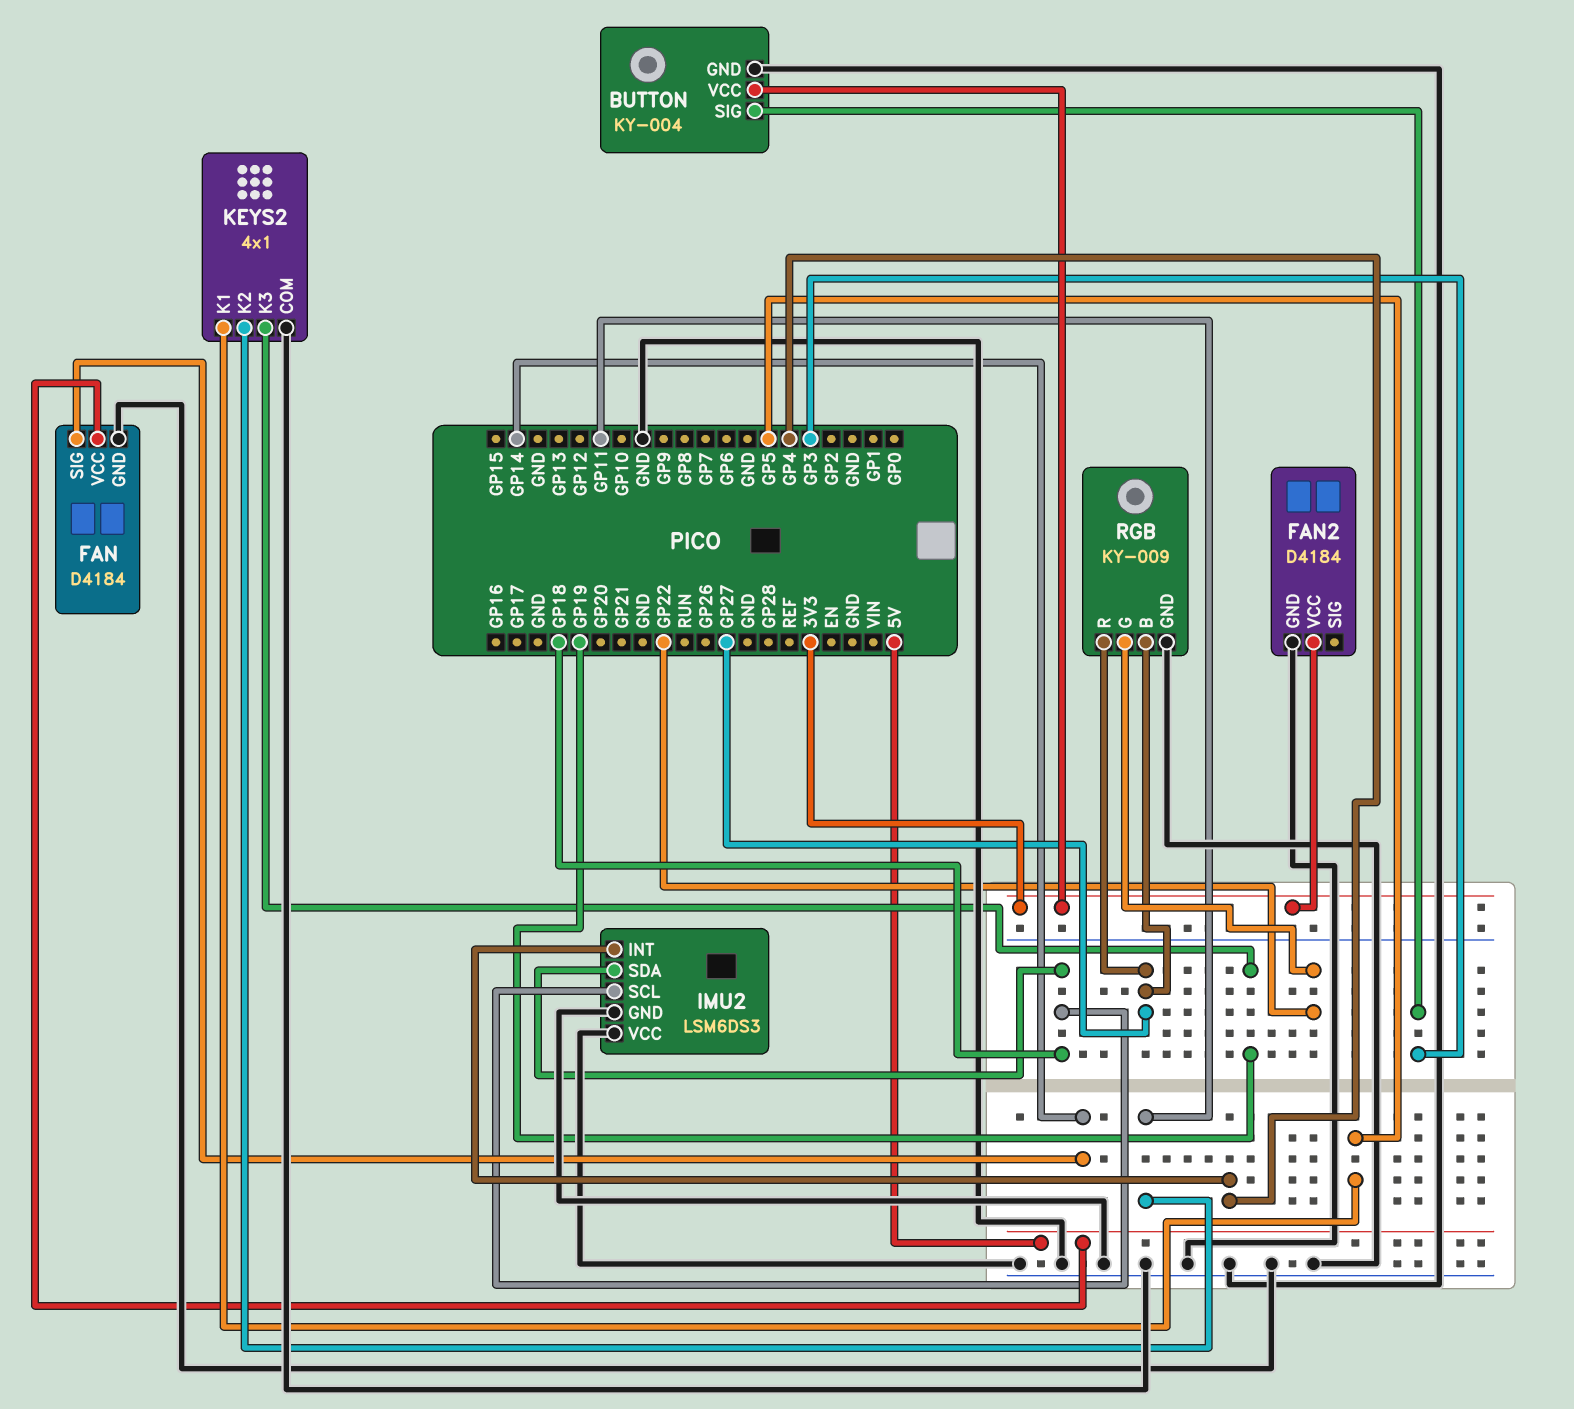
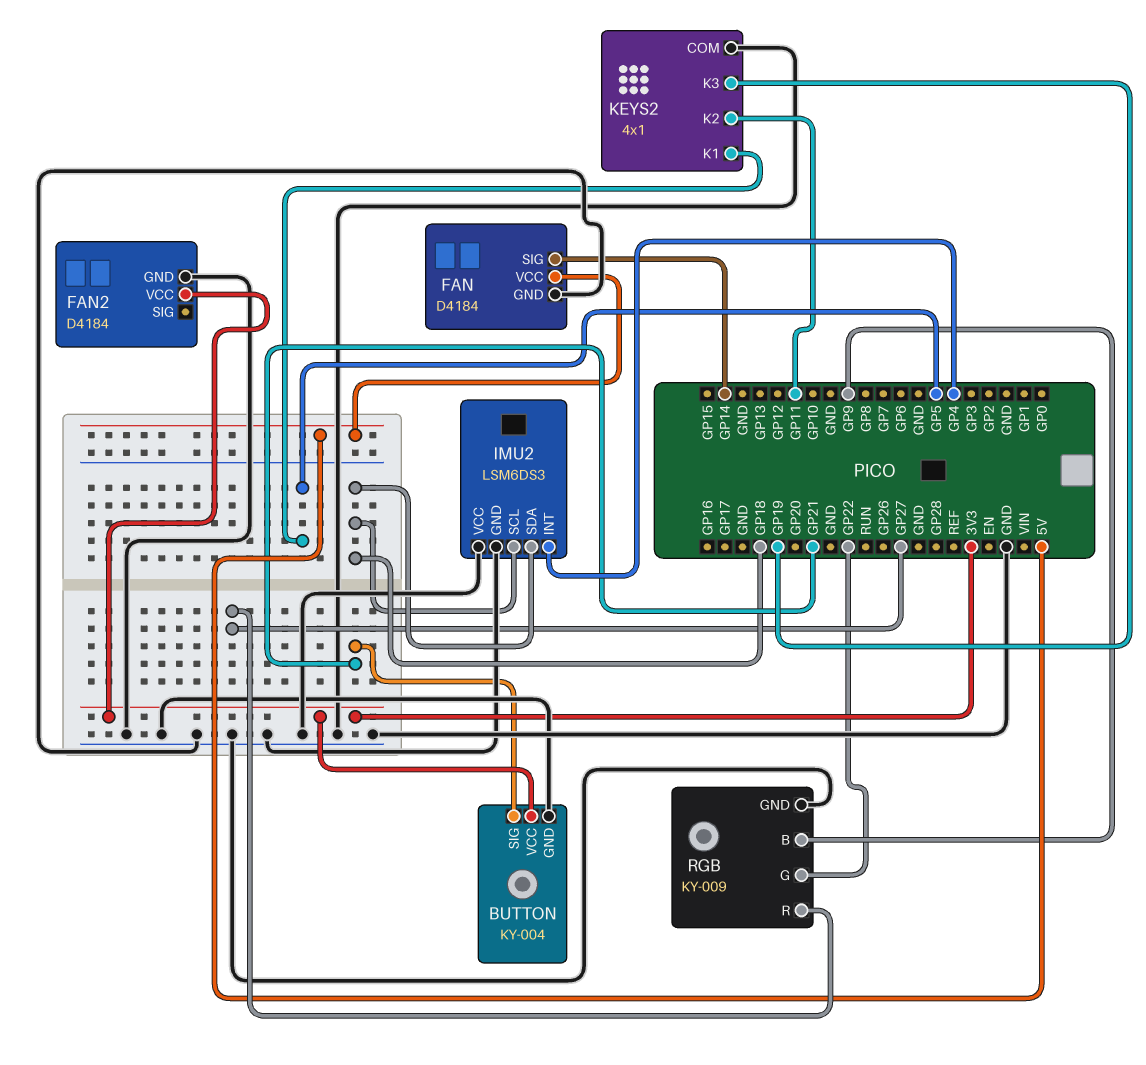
BUTTON pin SIG: GP3 -> GP21
RGB pin B: GP27 -> GP9

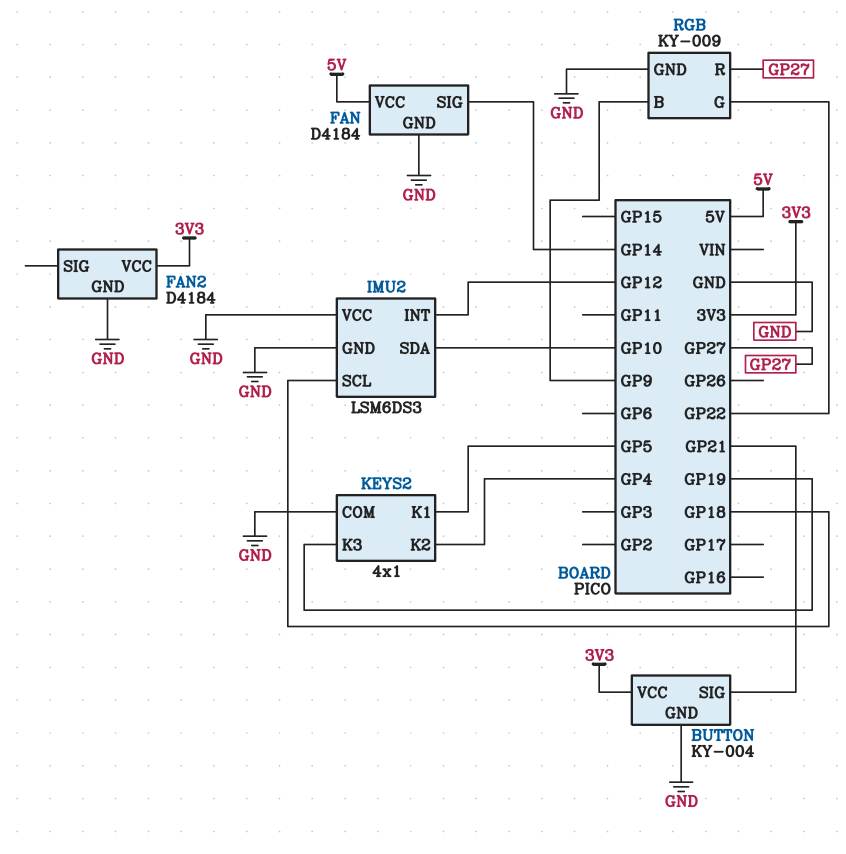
IMU2 pin INT: GP4 -> GP12
IMU2 pin SDA: GP18 -> GP10
KEYS2 pin K2: GP11 -> GP4

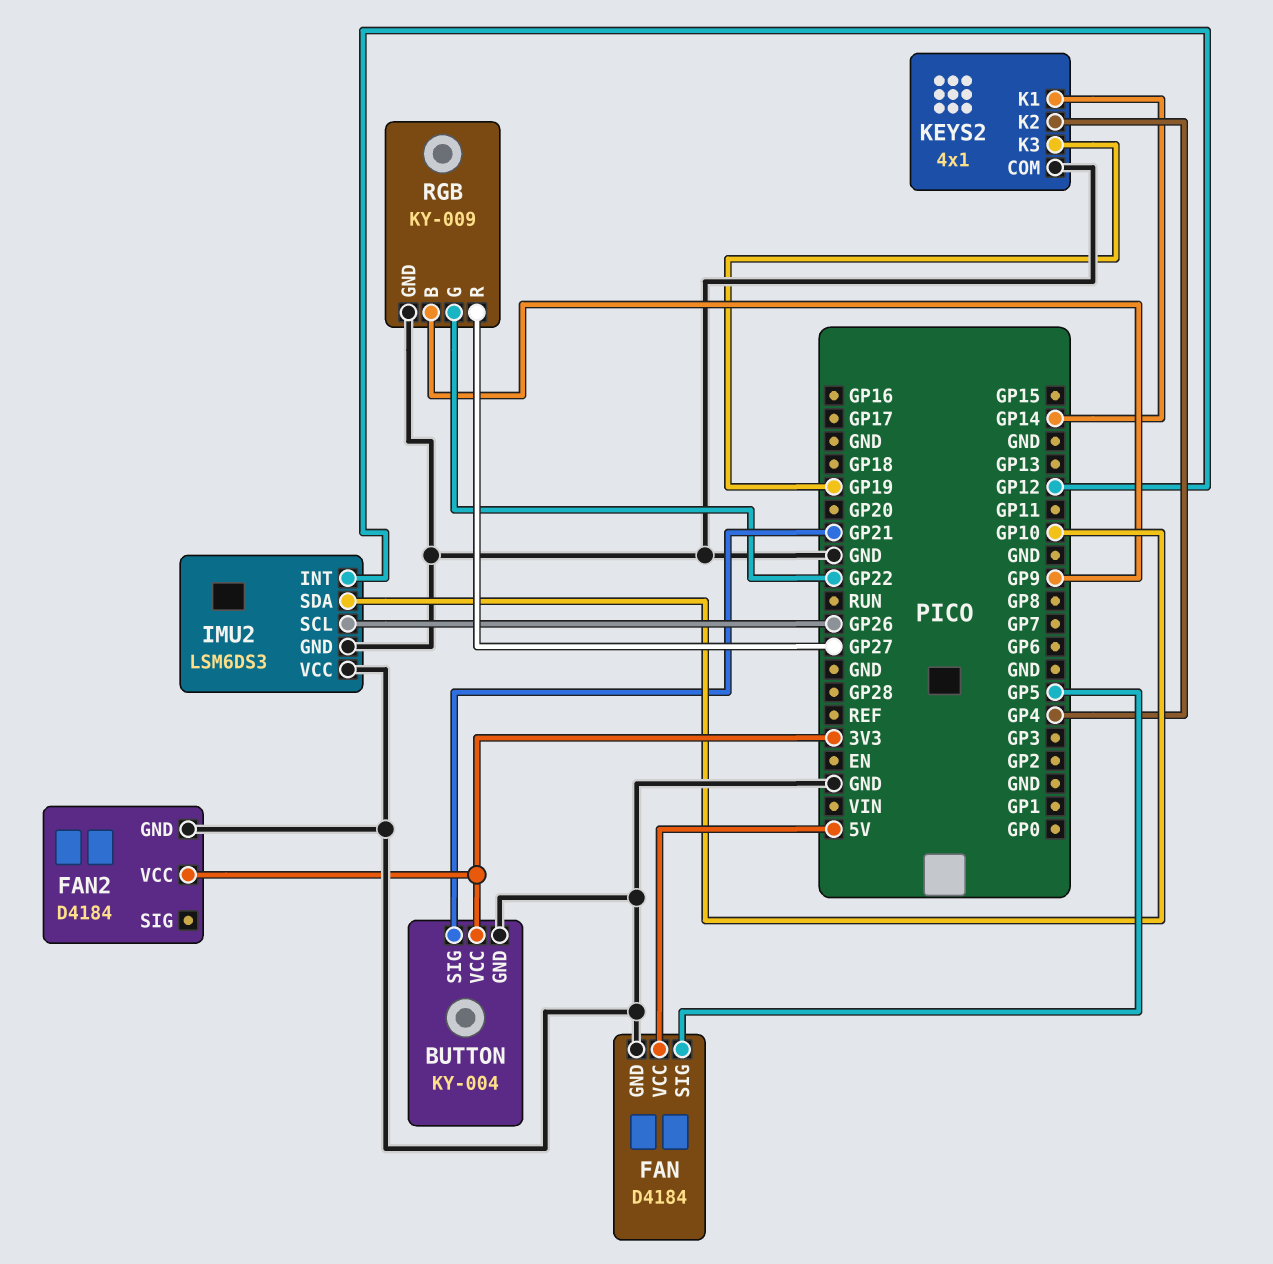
FAN pin SIG: GP14 -> GP5
IMU2 pin SCL: GP18 -> GP26
KEYS2 pin K1: GP5 -> GP14

